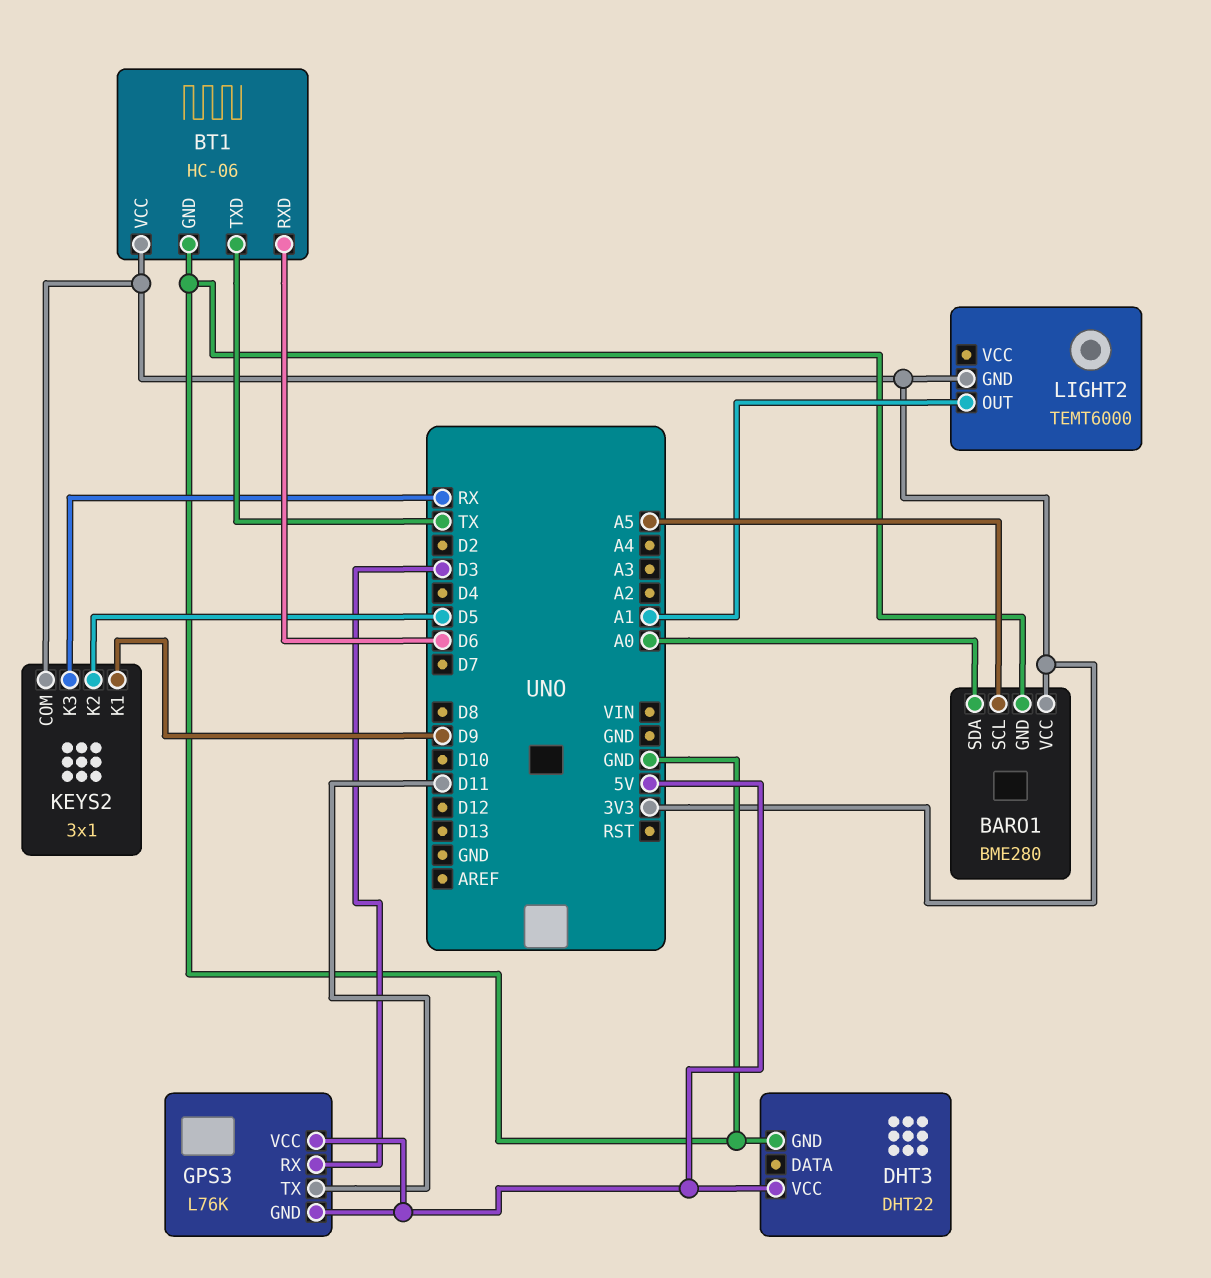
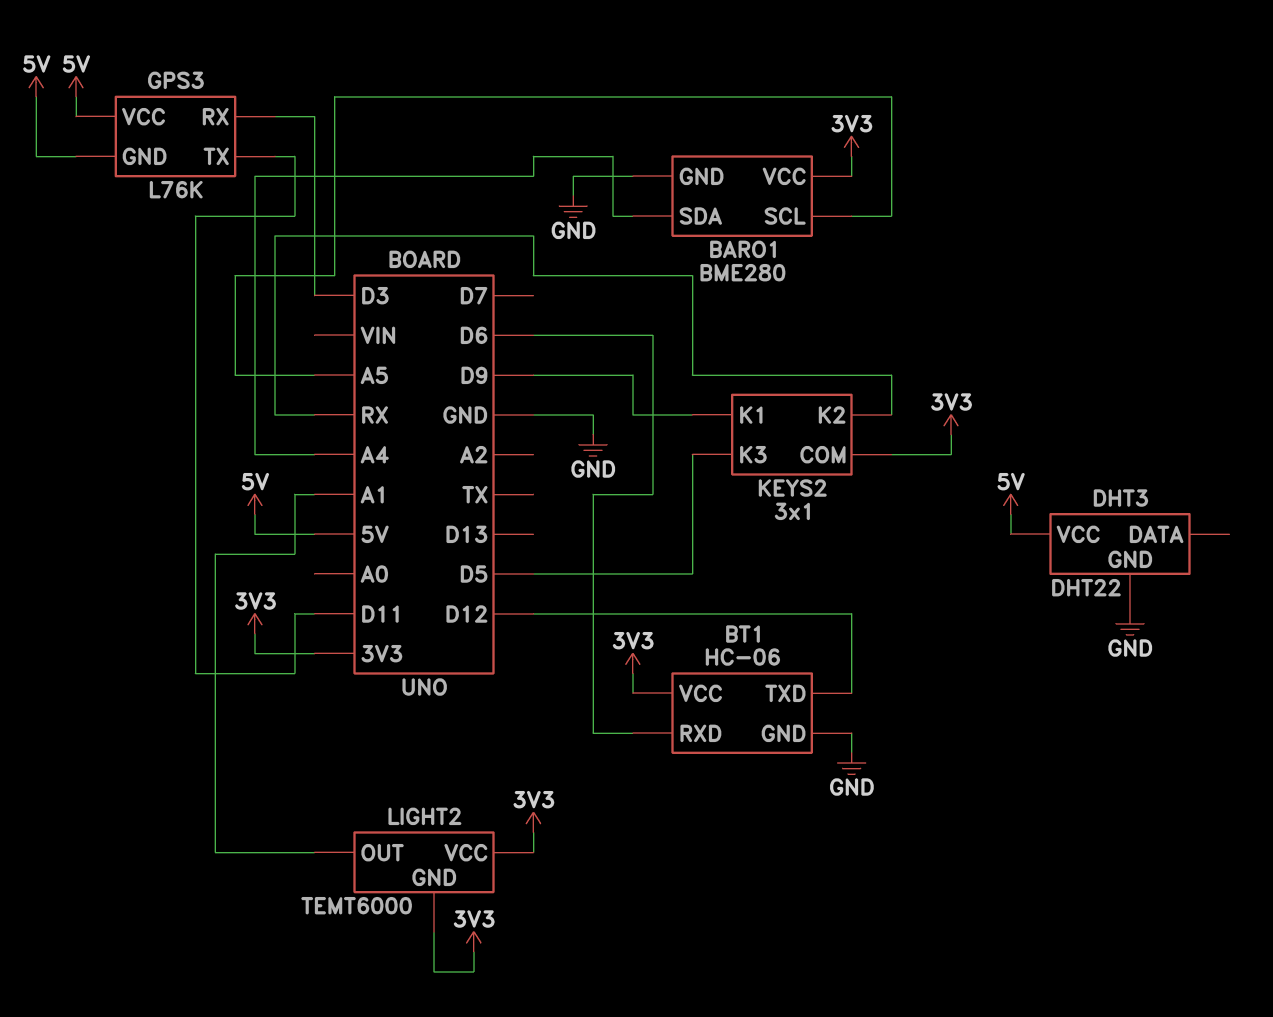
BARO1 pin SDA: A0 -> A4
BT1 pin TXD: TX -> D12
KEYS2 pin K2: D5 -> RX
KEYS2 pin K3: RX -> D5
LIGHT2 pin VCC: none -> 3V3

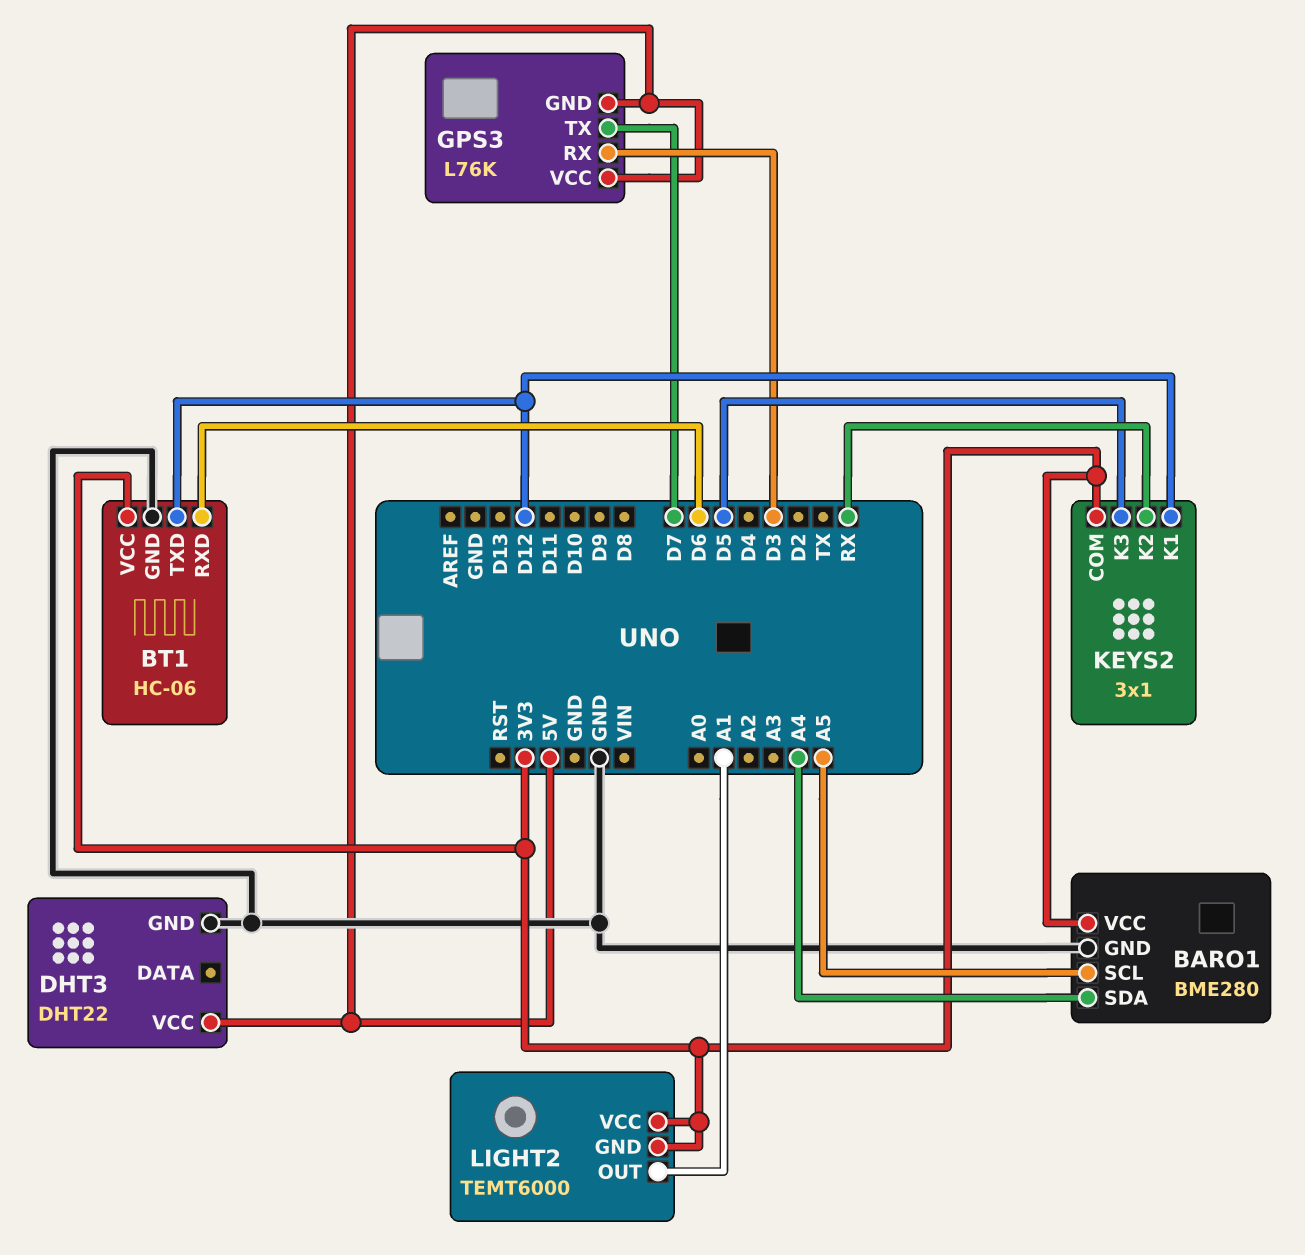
GPS3 pin TX: D11 -> D7
KEYS2 pin K1: D9 -> D12

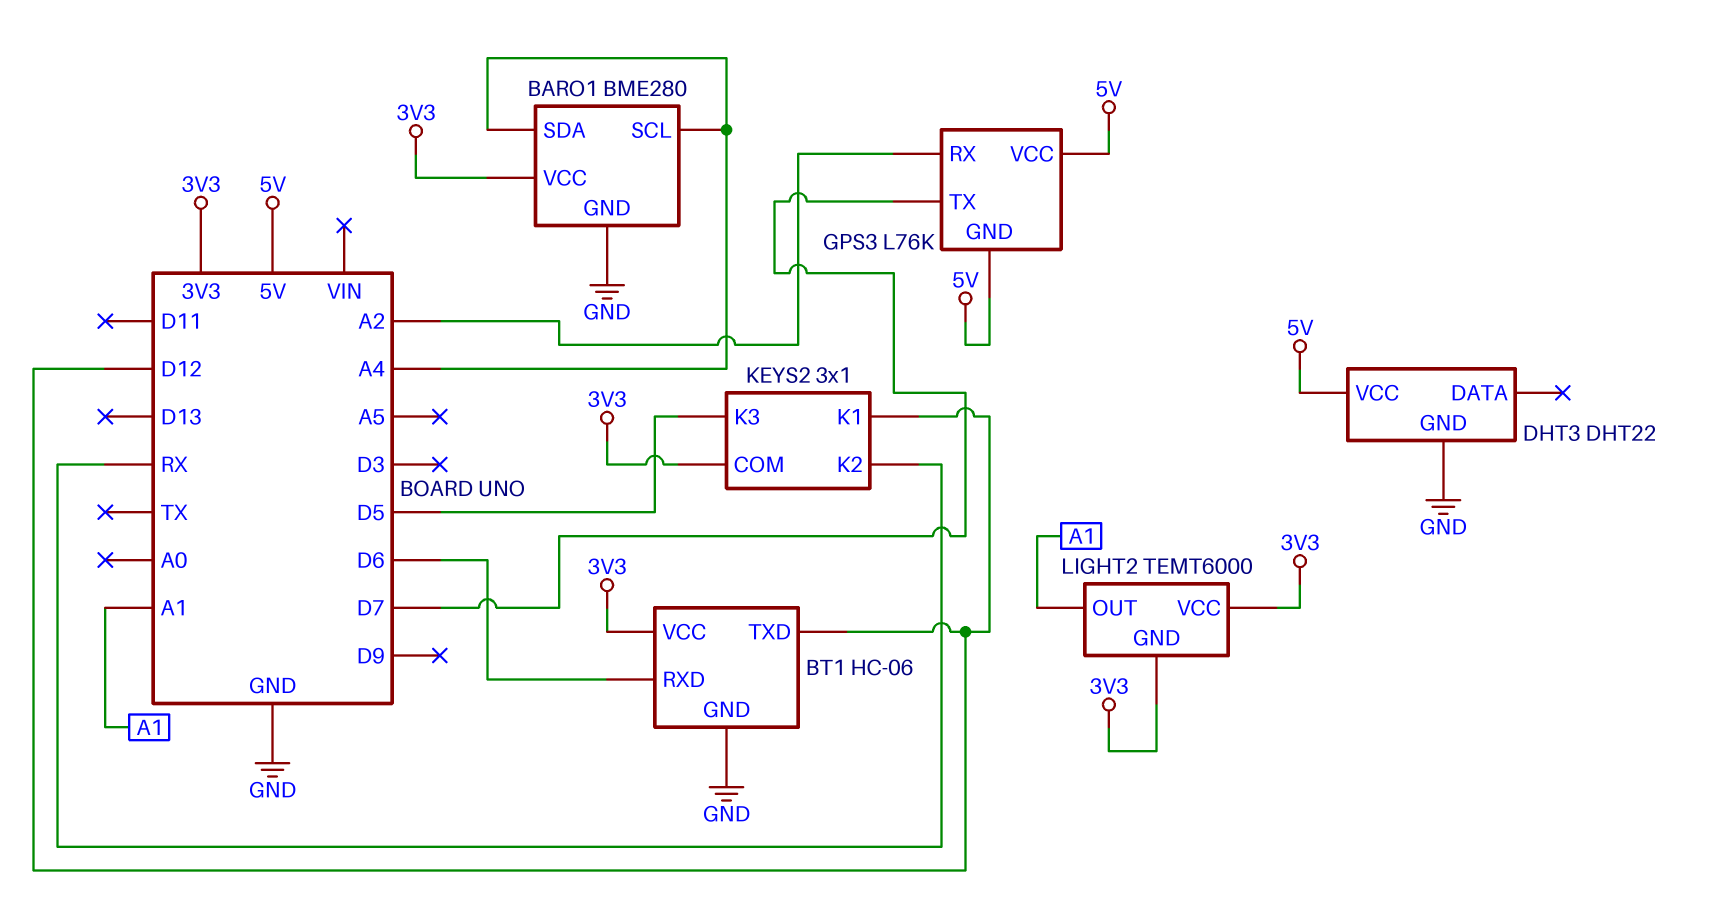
BARO1 pin SCL: A5 -> A4
GPS3 pin RX: D3 -> A2

